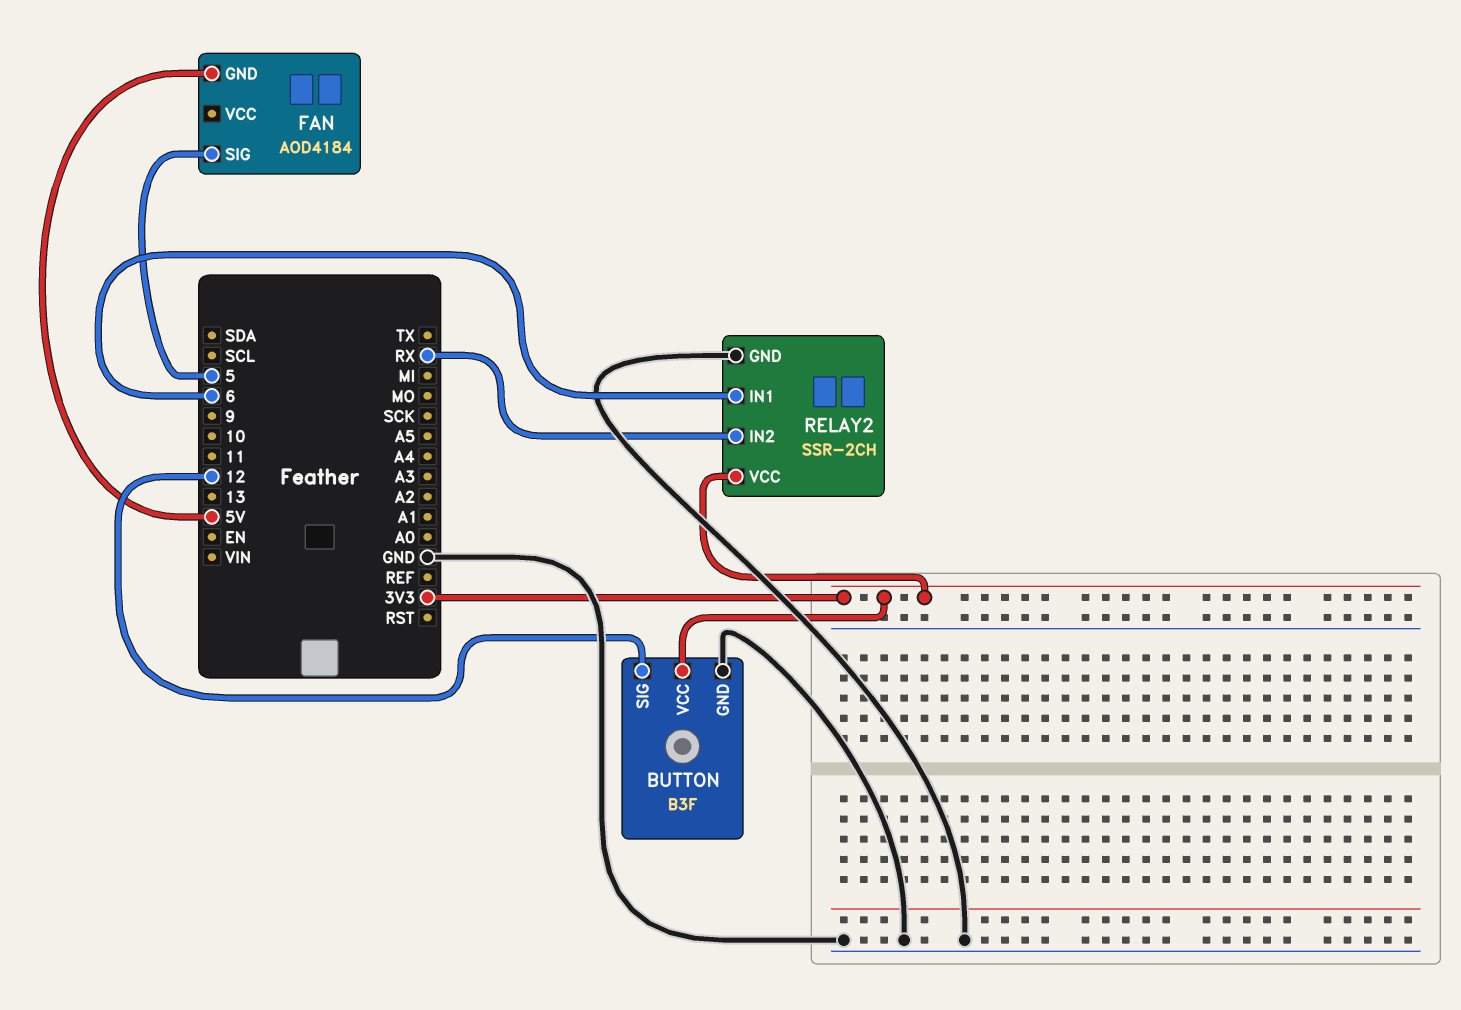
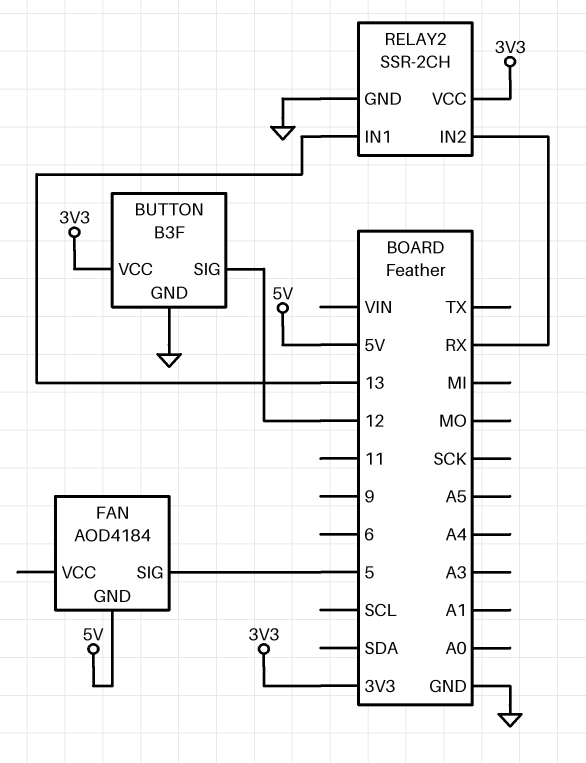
RELAY2 pin IN1: 6 -> 13

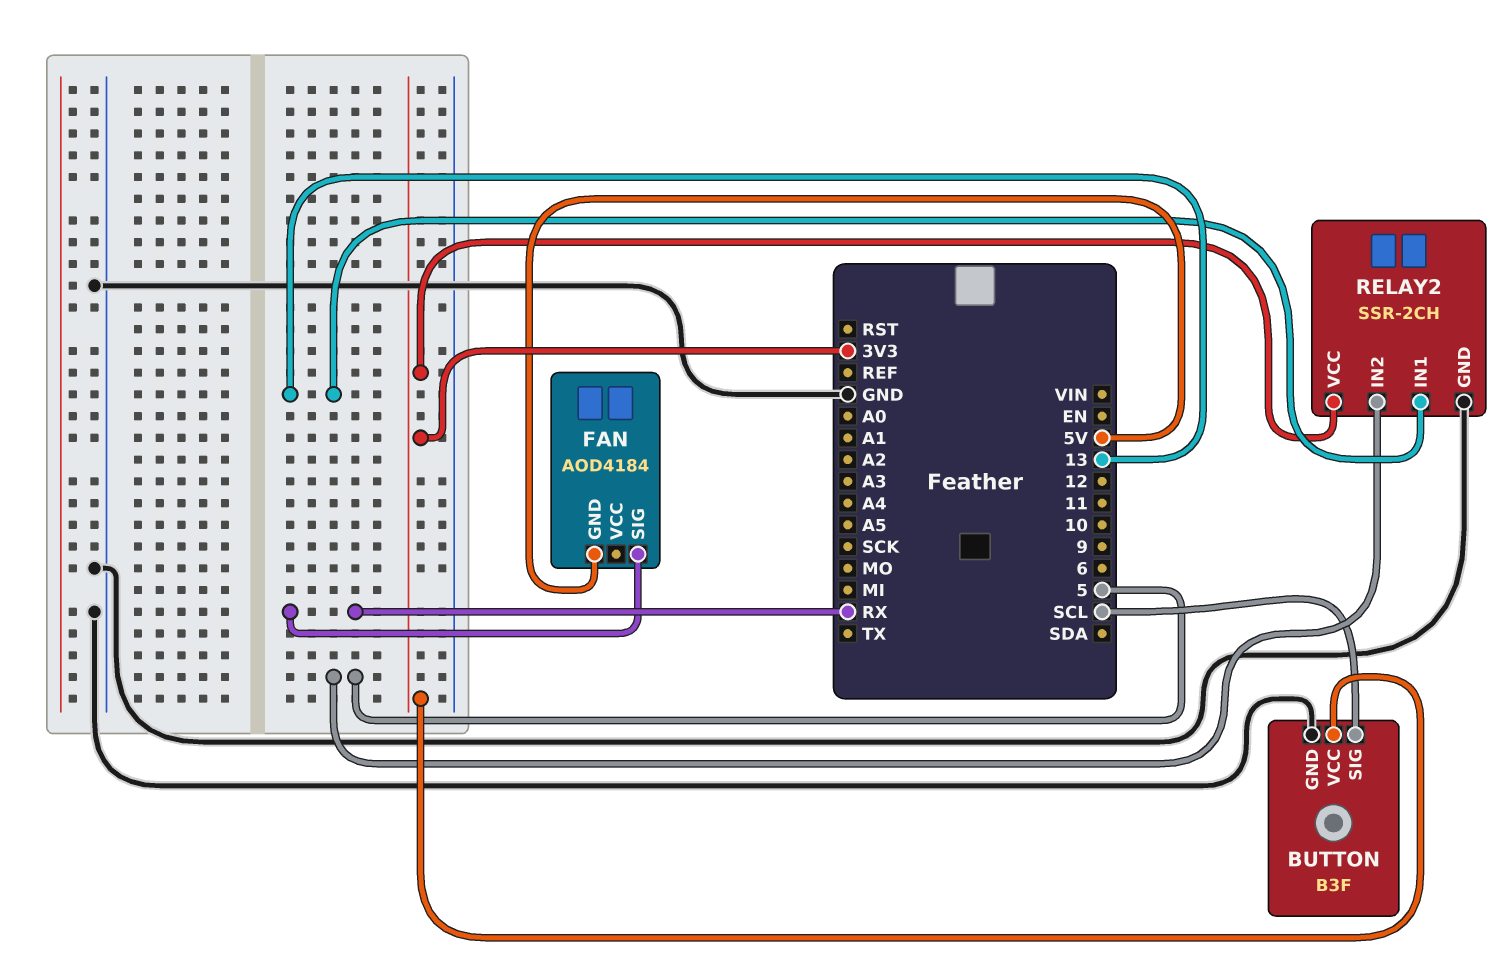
BUTTON pin SIG: 12 -> SCL
FAN pin SIG: 5 -> RX
RELAY2 pin IN2: RX -> 5

